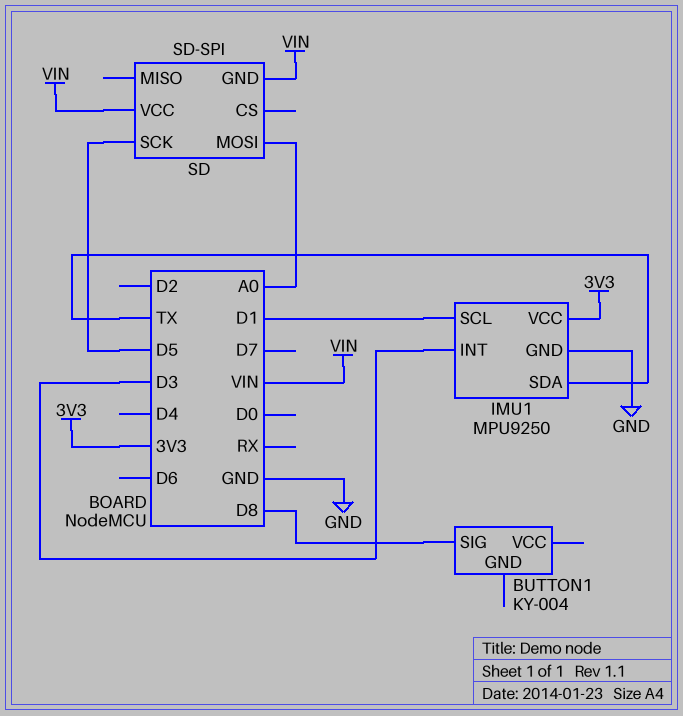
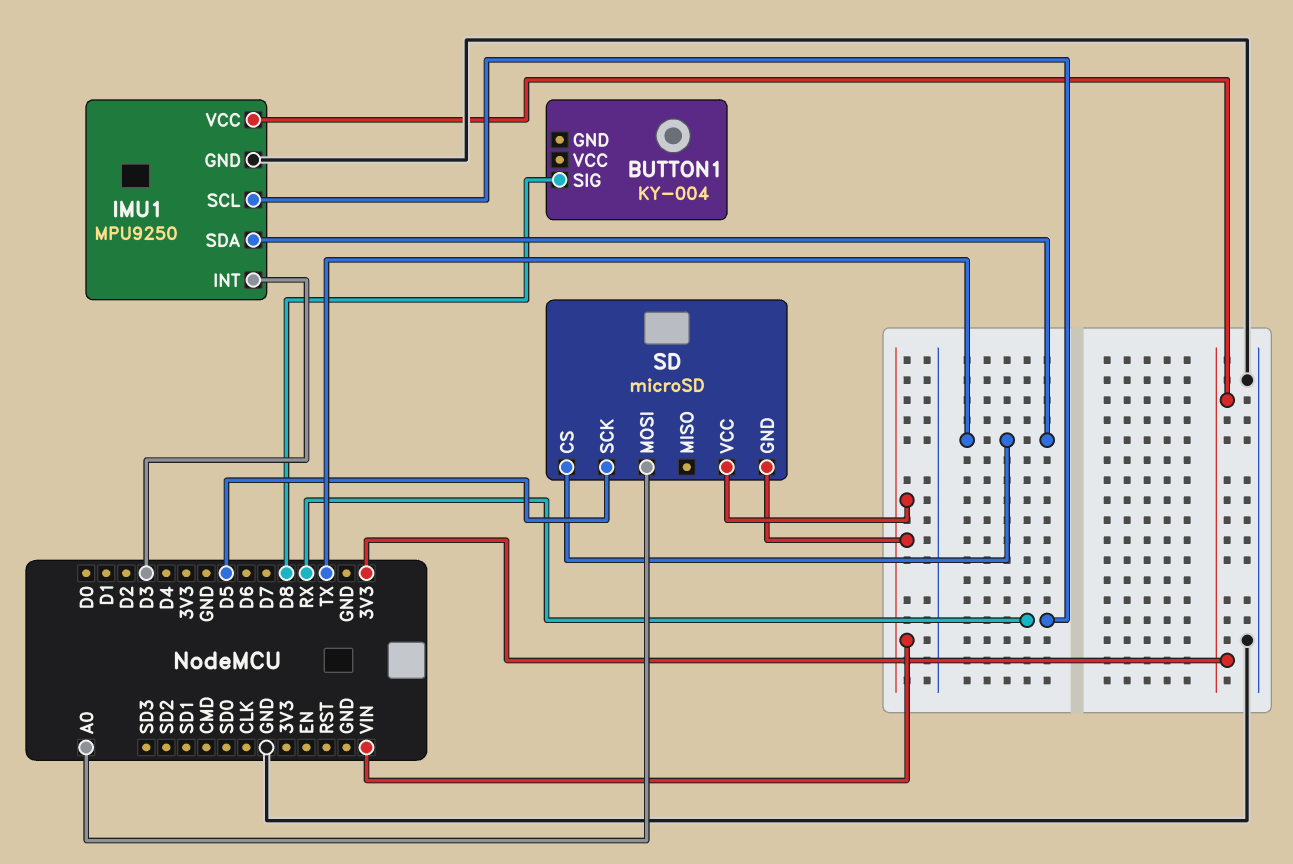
IMU1 pin SCL: D1 -> RX
SD: SD-SPI -> microSD
SD pin CS: none -> TX

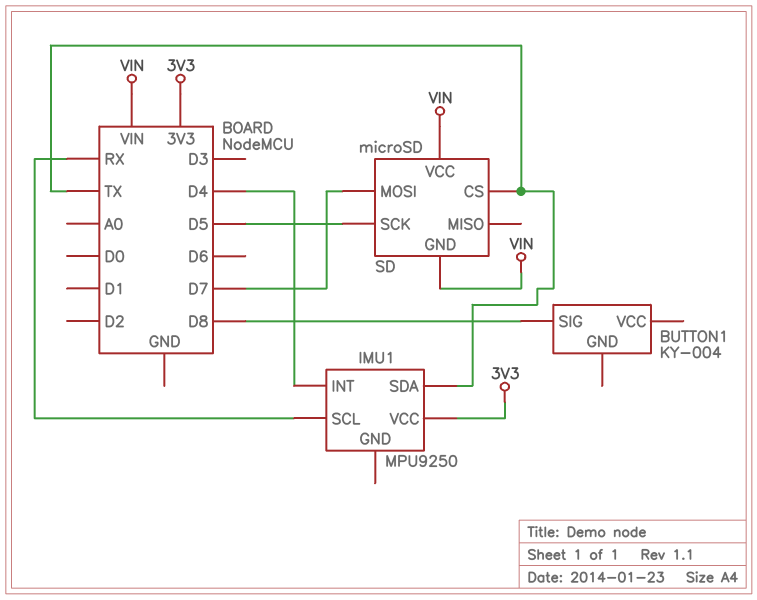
IMU1 pin GND: GND -> none
IMU1 pin INT: D3 -> D4
SD pin MOSI: A0 -> D7

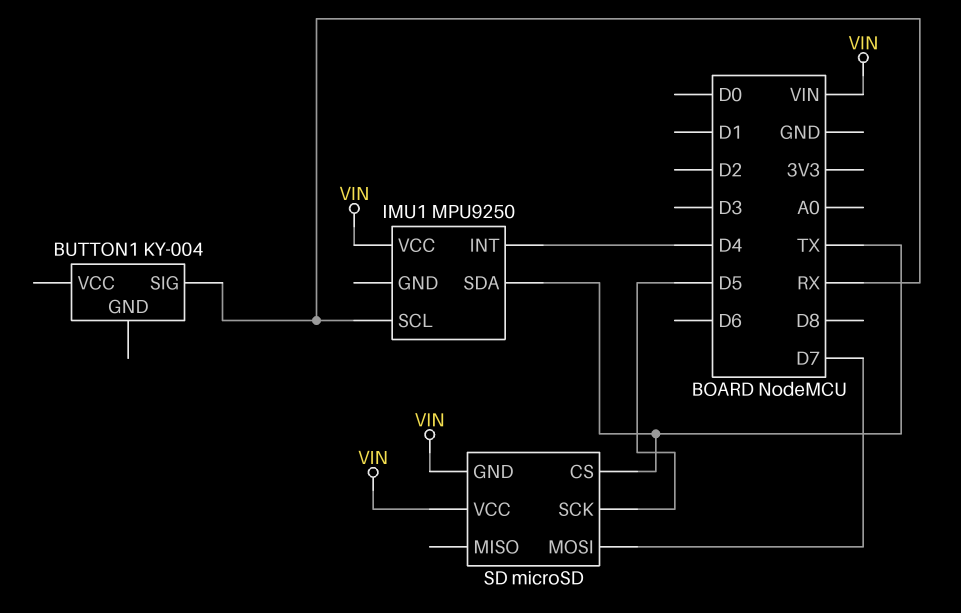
BUTTON1 pin SIG: D8 -> RX
IMU1 pin VCC: 3V3 -> VIN

